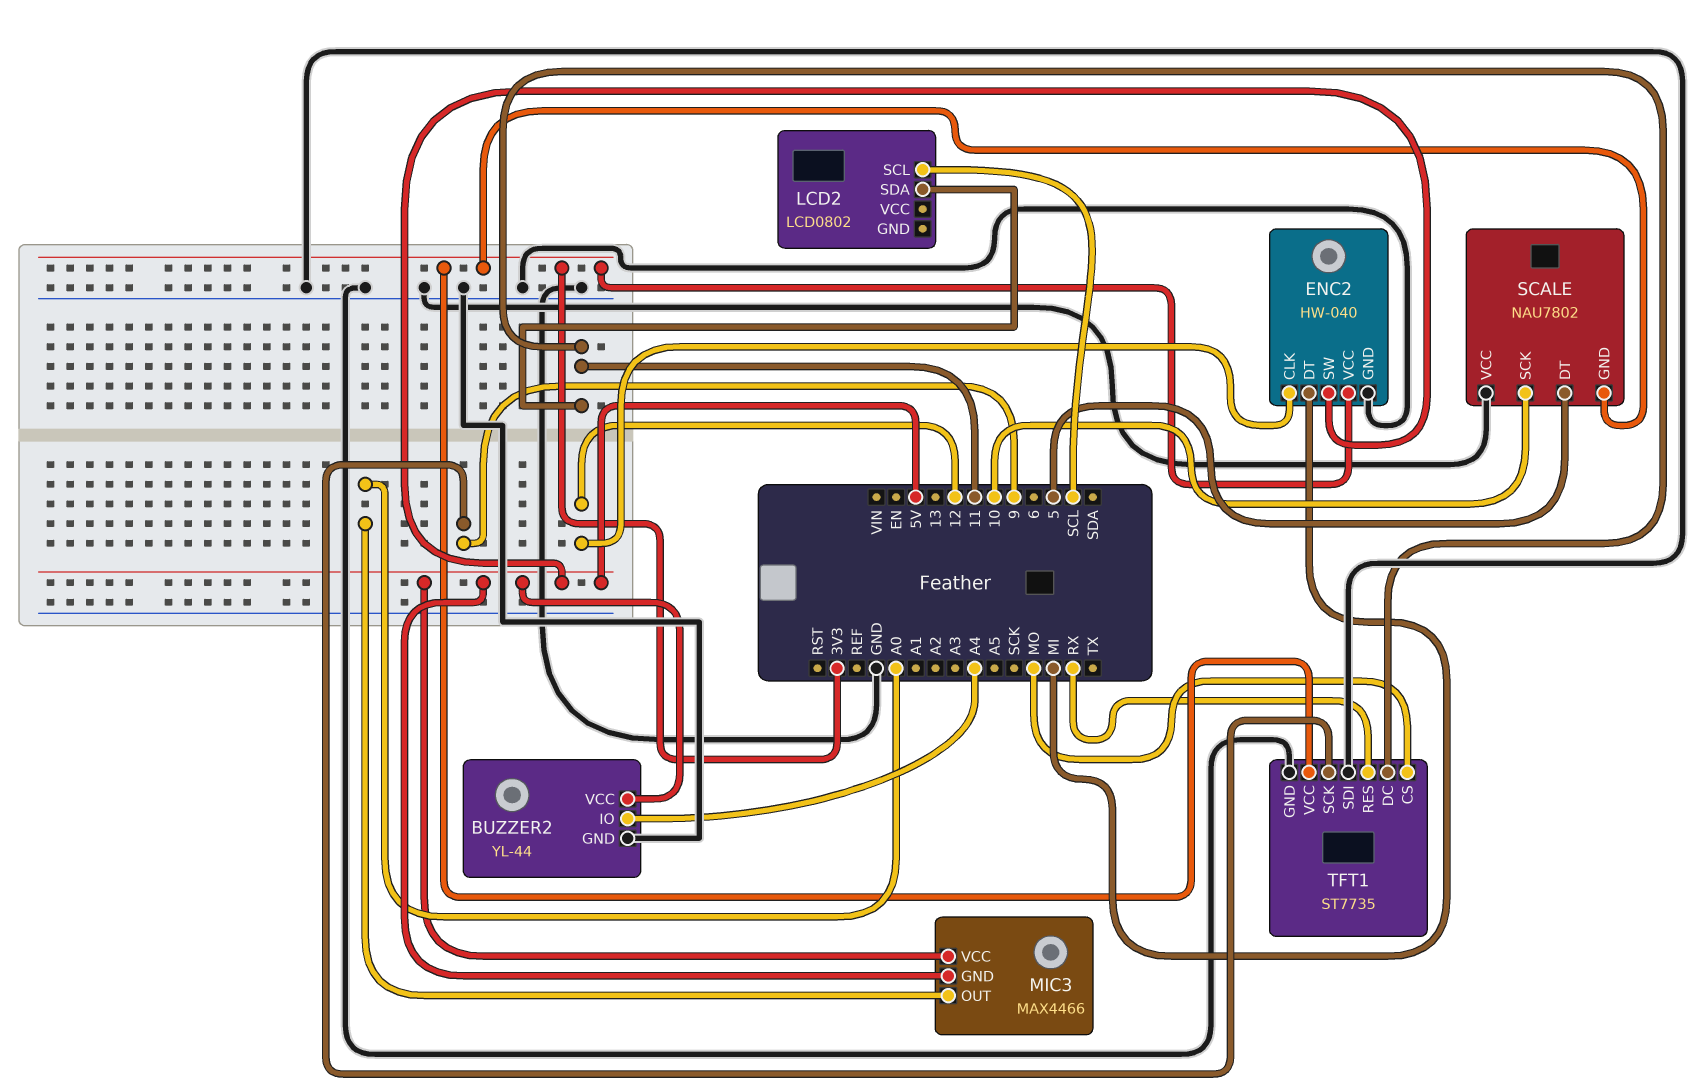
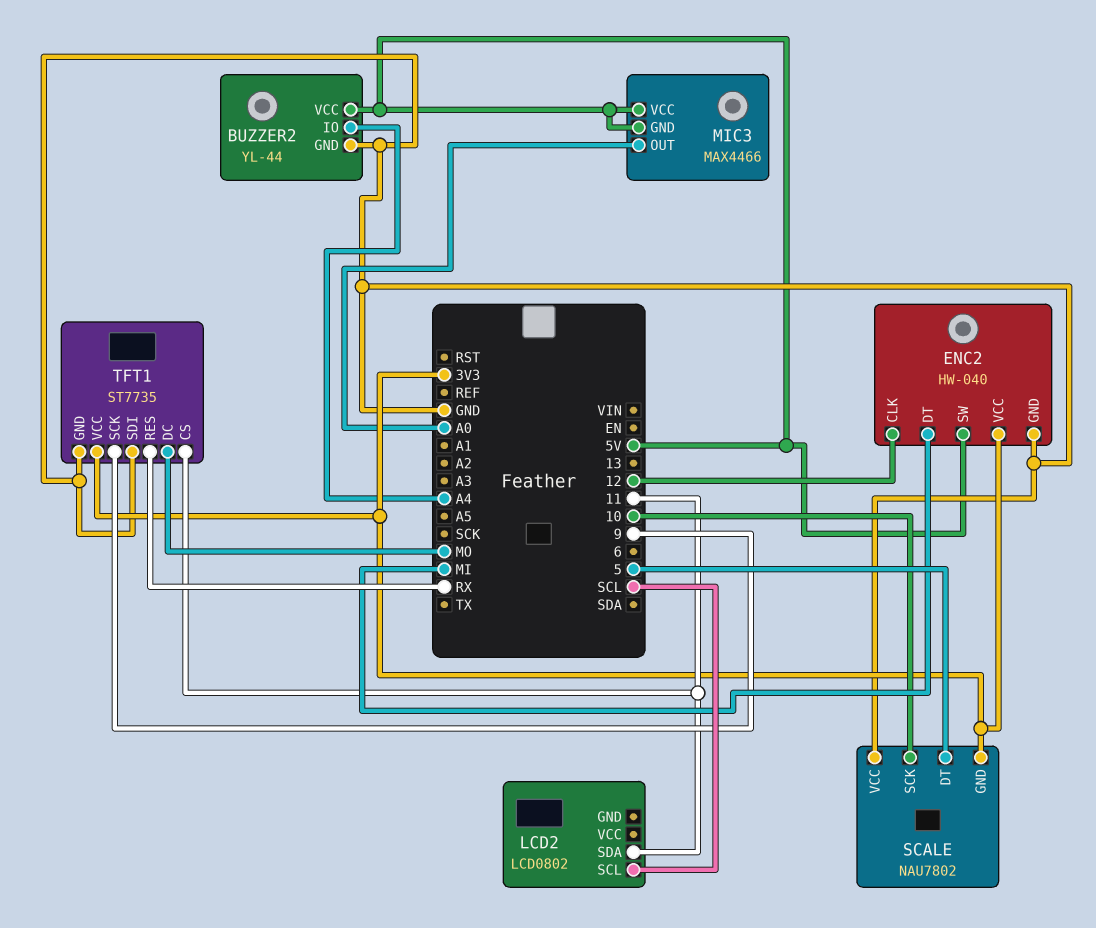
TFT1 pin CS: MO -> 11
TFT1 pin DC: 11 -> MO

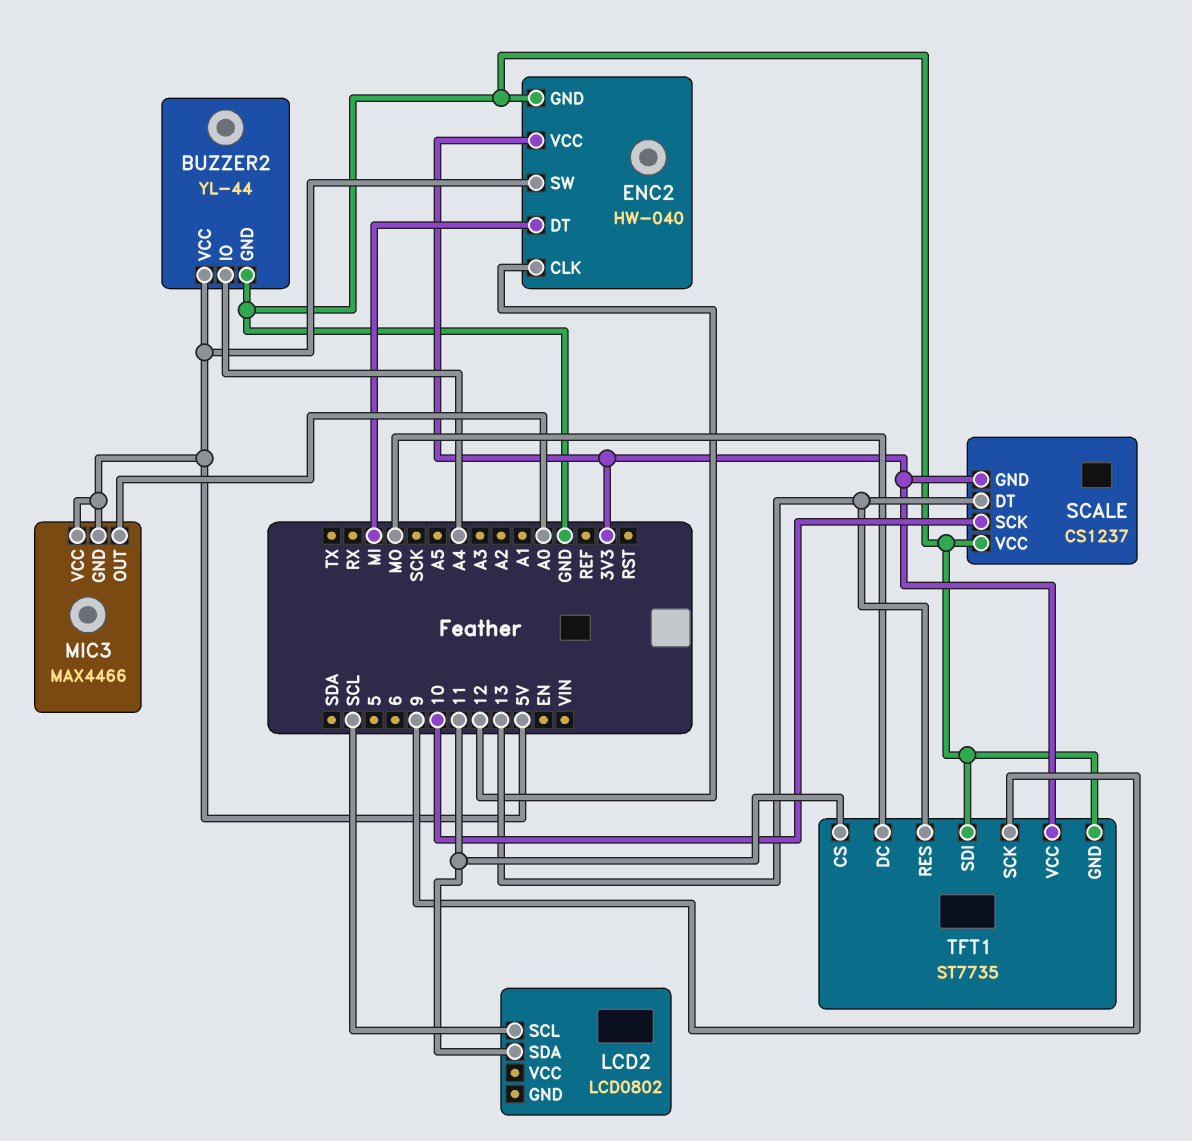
SCALE: NAU7802 -> CS1237
SCALE pin DT: 5 -> 13
TFT1 pin RES: RX -> 13

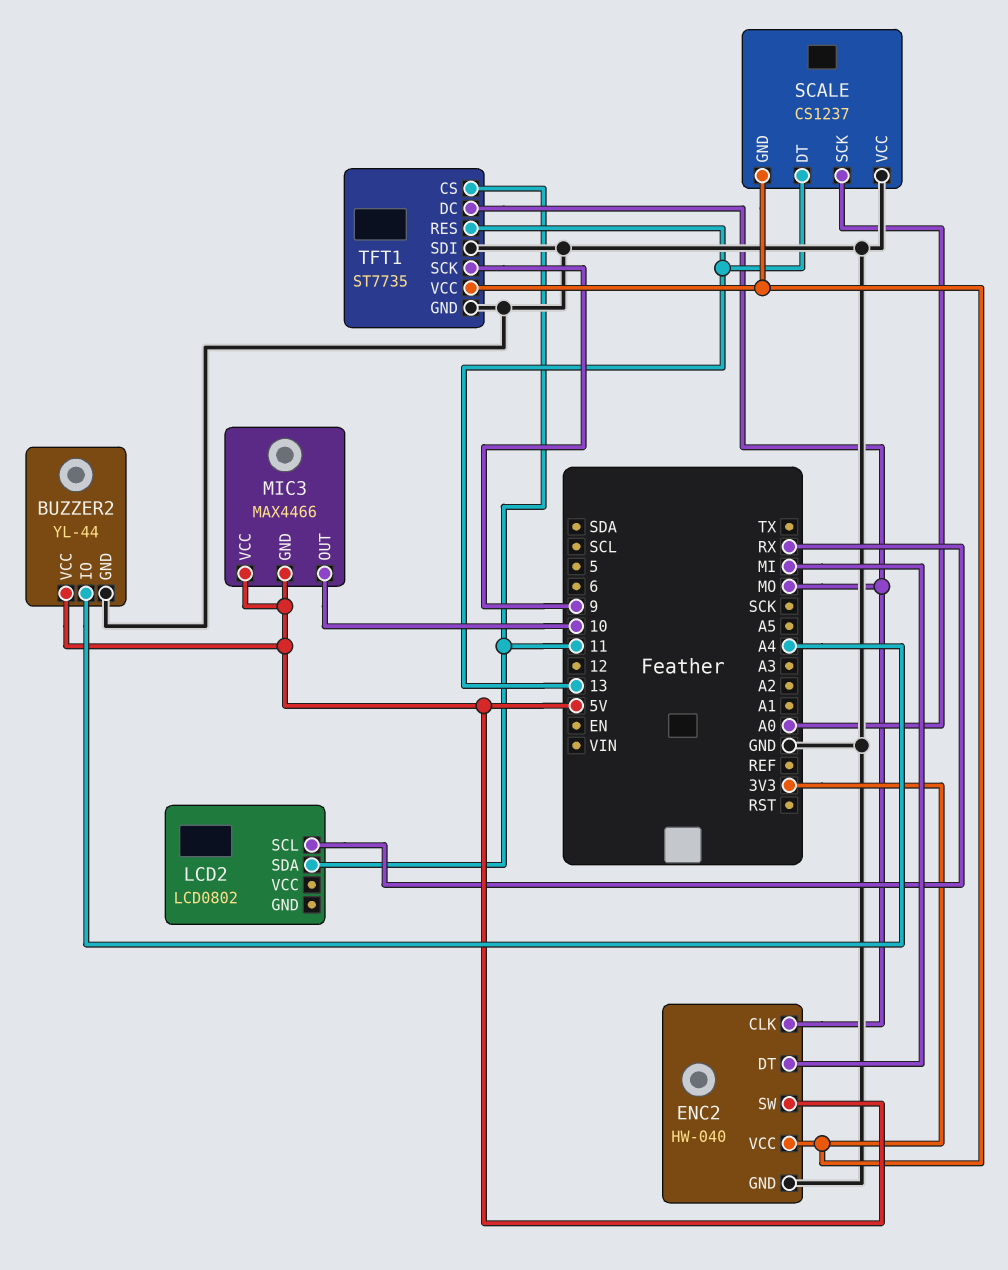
ENC2 pin CLK: 12 -> MO
LCD2 pin SCL: SCL -> RX
MIC3 pin OUT: A0 -> 10
SCALE pin SCK: 10 -> A0

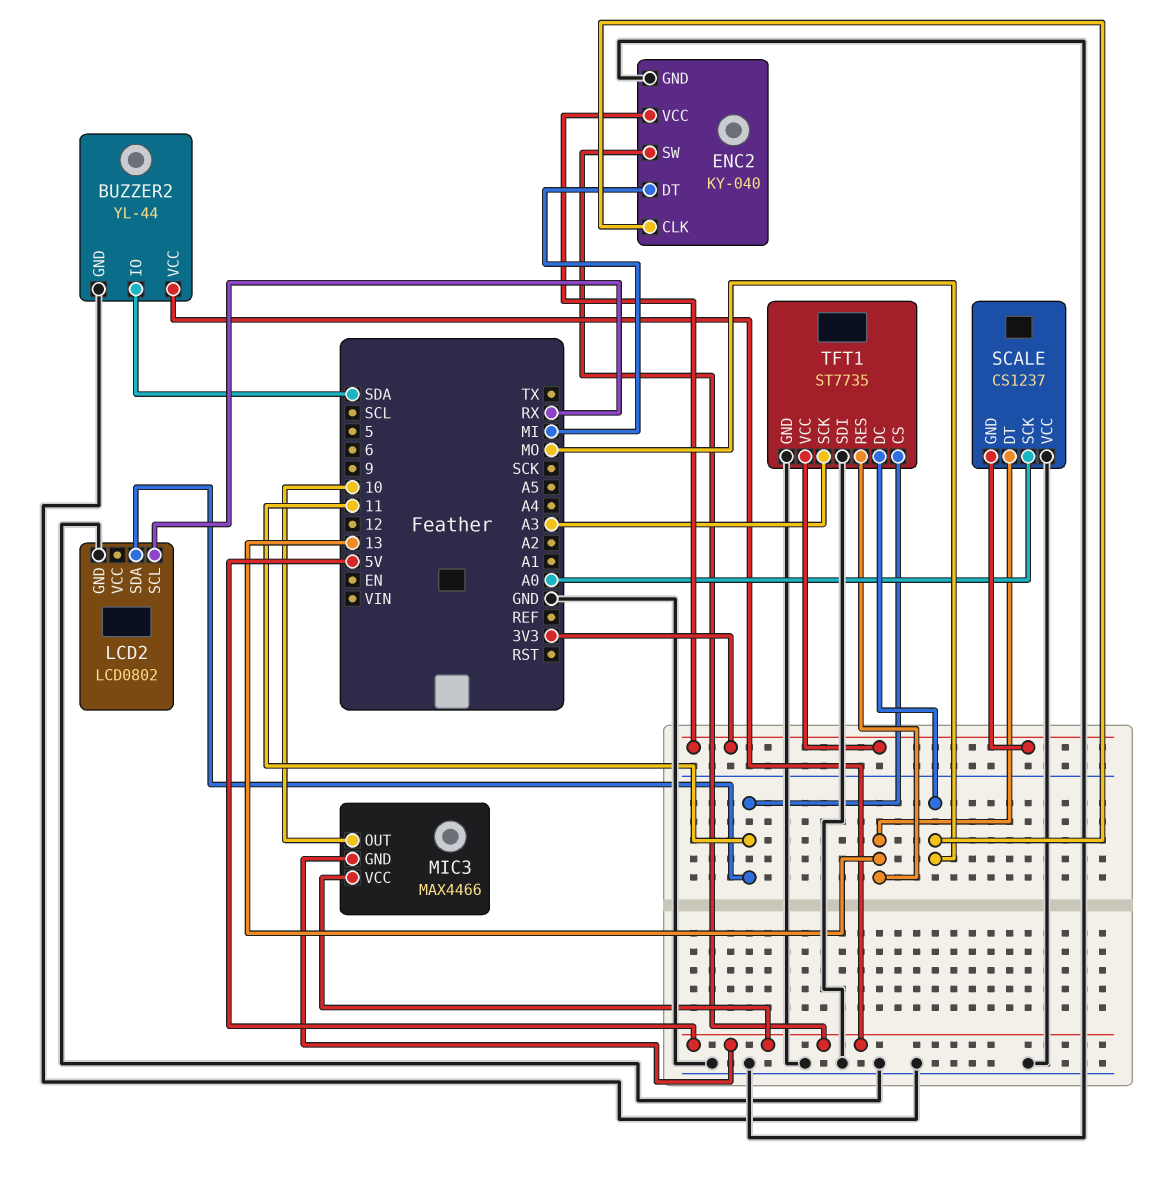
BUZZER2 pin IO: A4 -> SDA
ENC2: HW-040 -> KY-040
LCD2 pin GND: none -> GND
TFT1 pin SCK: 9 -> A3

